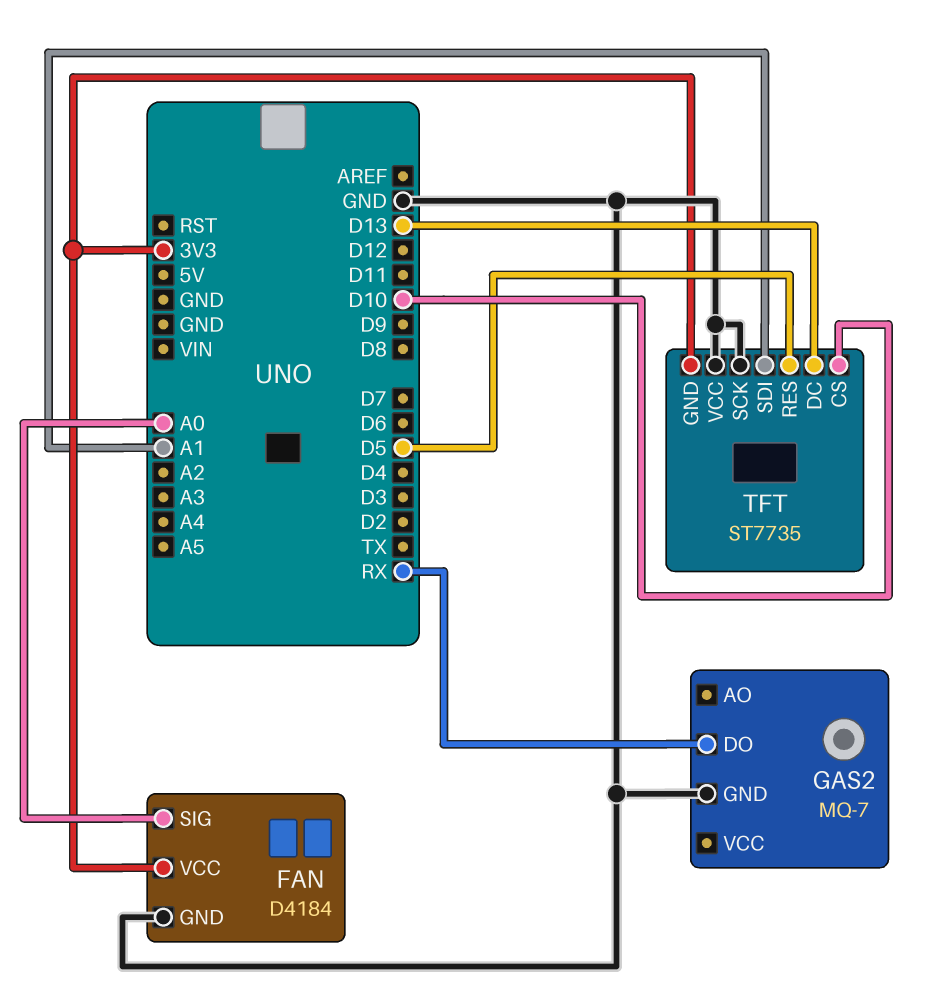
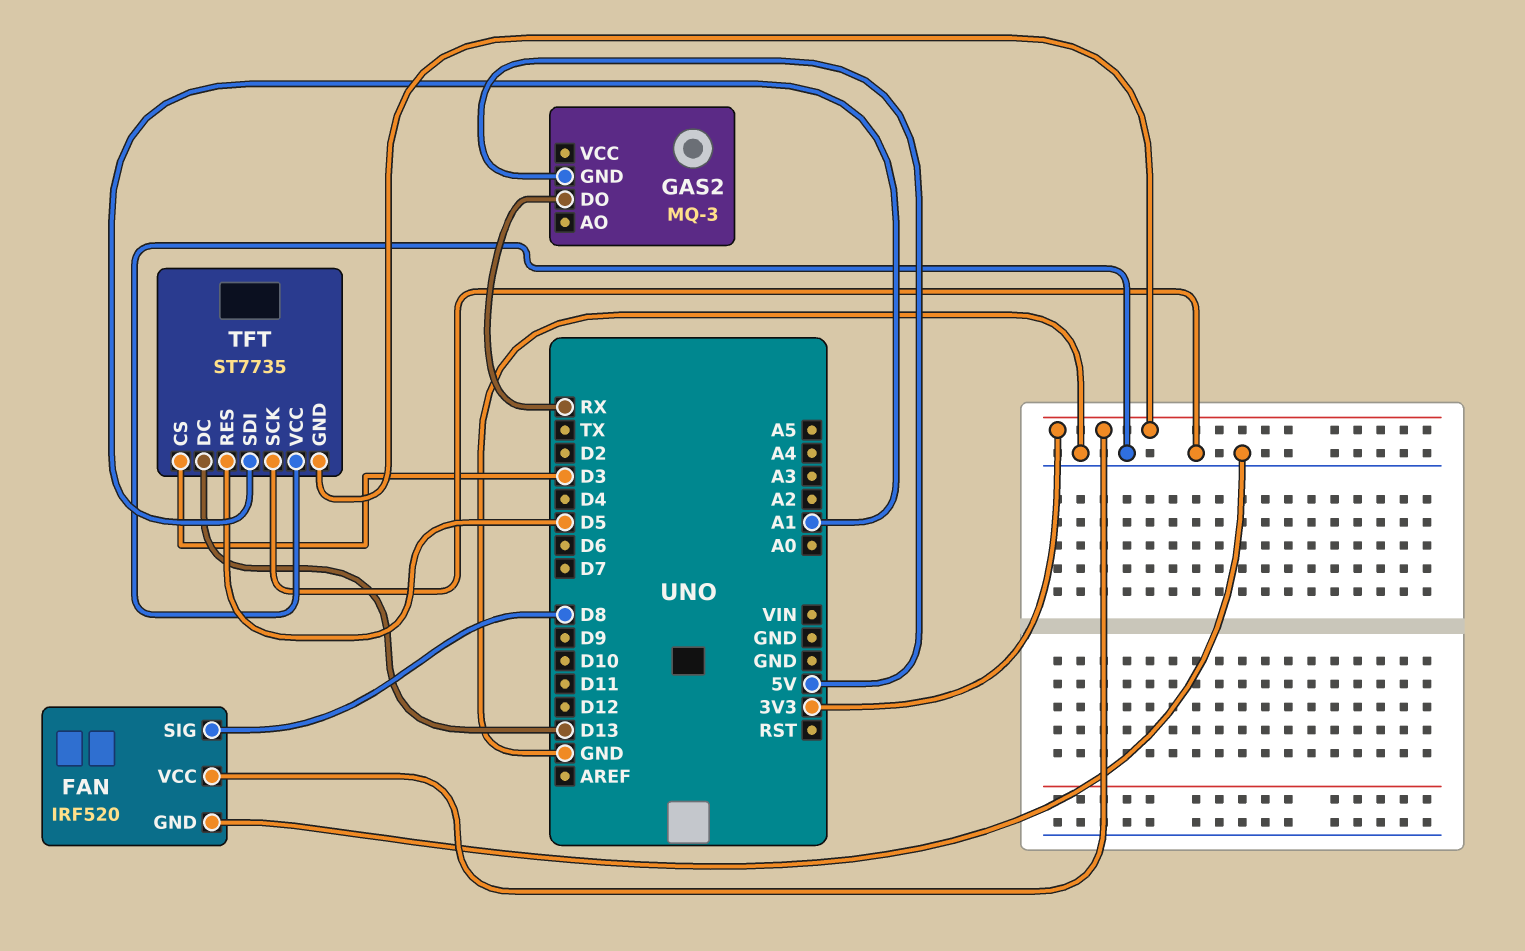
FAN: D4184 -> IRF520
FAN pin SIG: A0 -> D8
GAS2: MQ-7 -> MQ-3
GAS2 pin GND: GND -> 5V
TFT pin CS: D10 -> D3

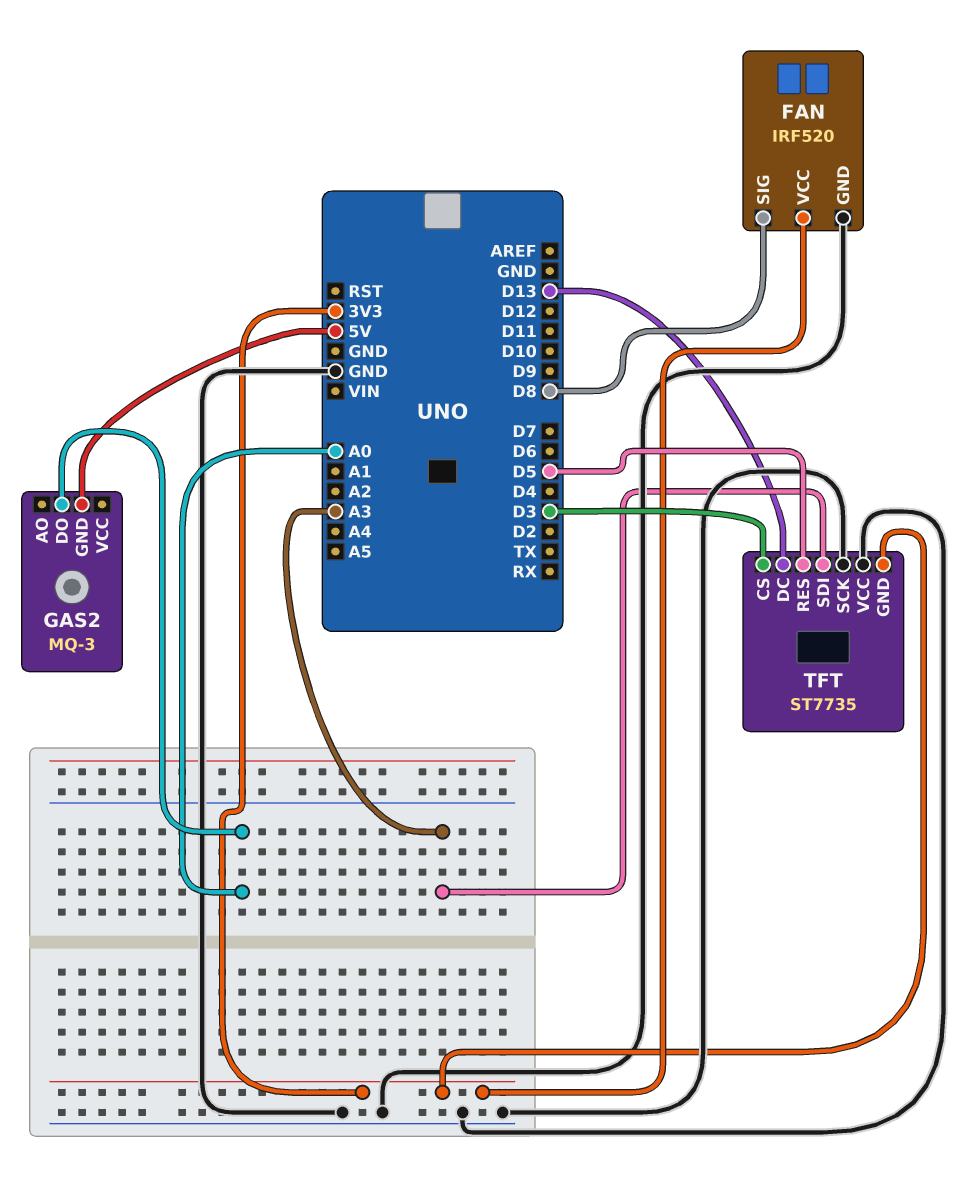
GAS2 pin DO: RX -> A0
TFT pin SDI: A1 -> A3

